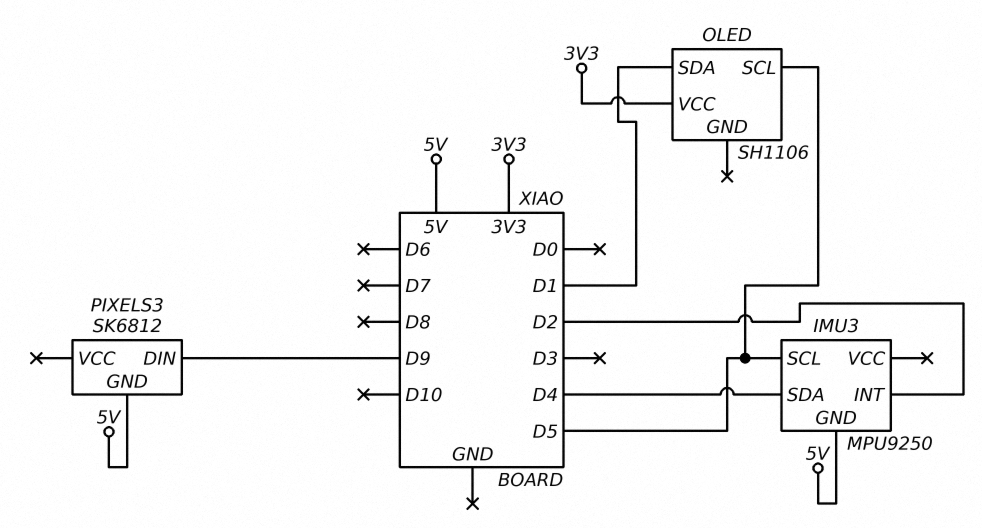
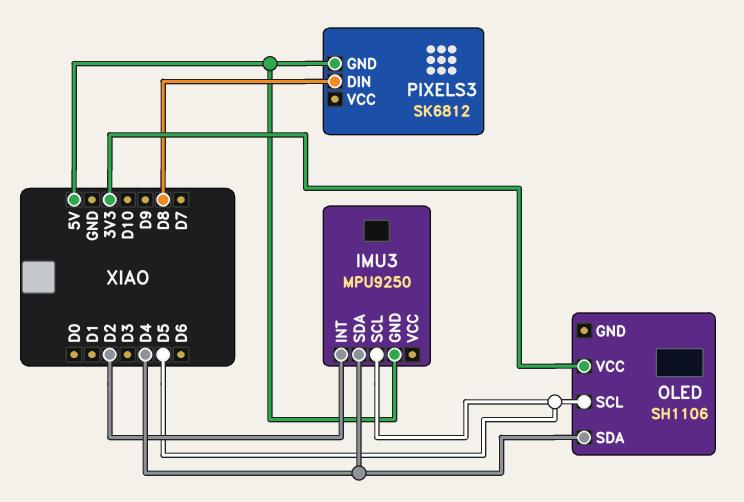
OLED pin SDA: D1 -> D4
PIXELS3 pin DIN: D9 -> D8

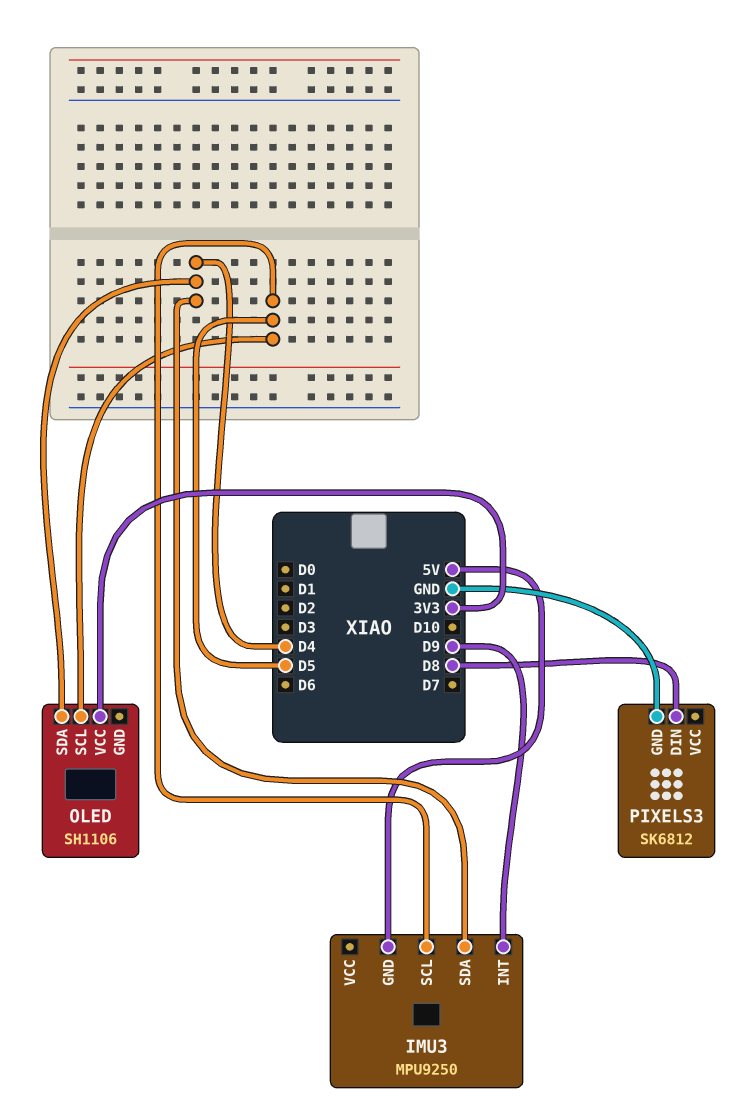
IMU3 pin INT: D2 -> D9
PIXELS3 pin GND: 5V -> GND

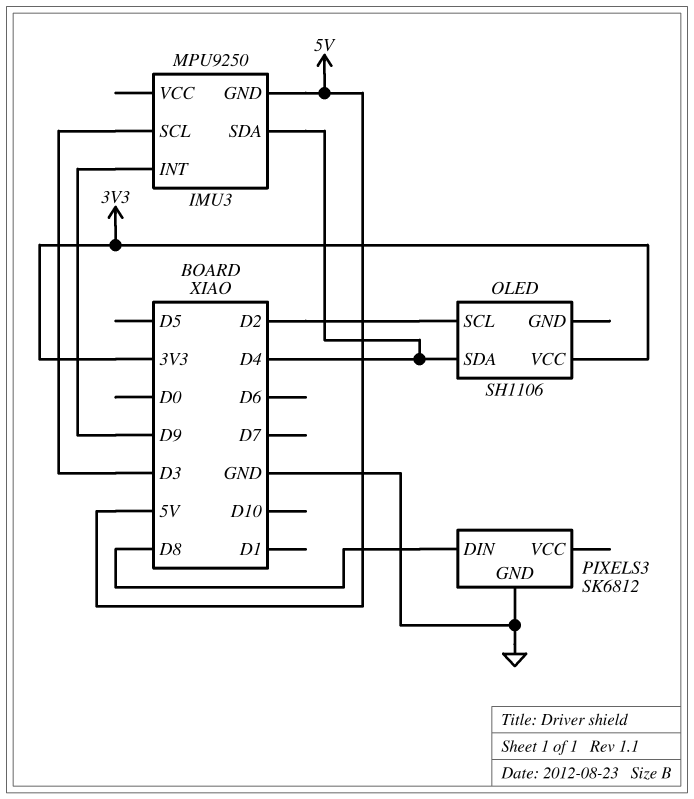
IMU3 pin SCL: D5 -> D3
OLED pin SCL: D5 -> D2

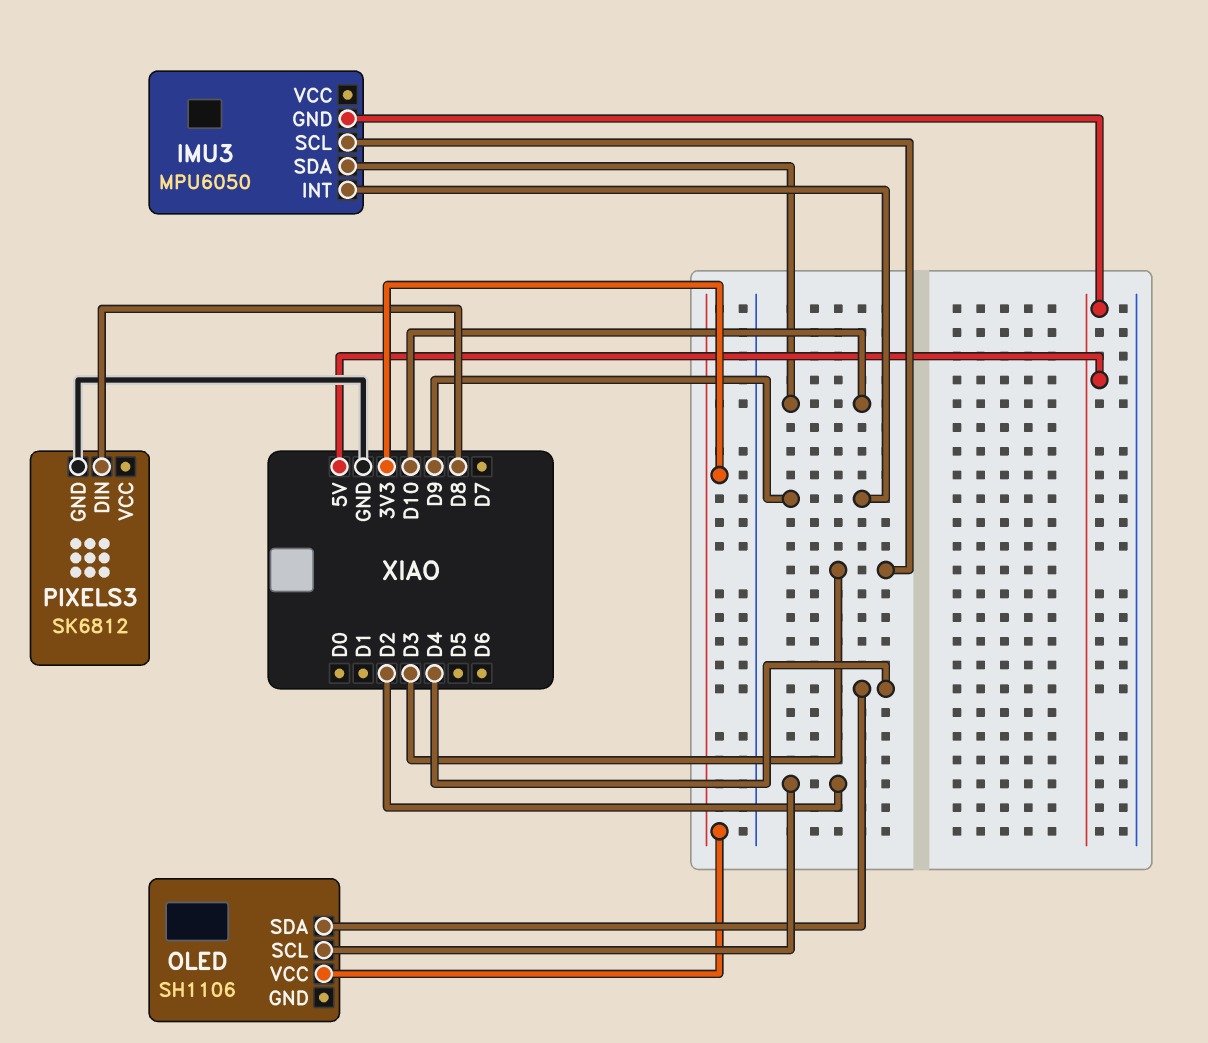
IMU3: MPU9250 -> MPU6050
IMU3 pin SDA: D4 -> D10

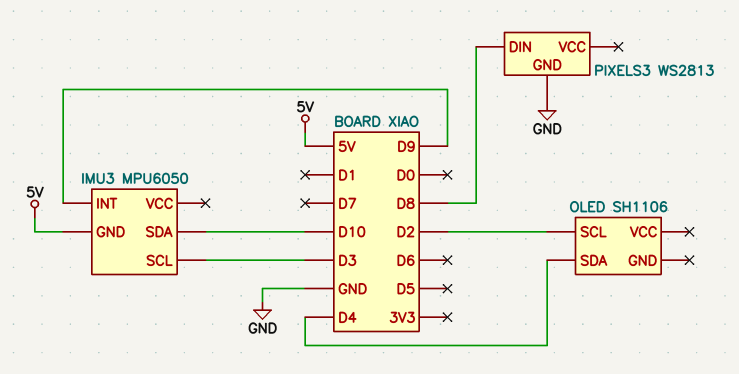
OLED pin VCC: 3V3 -> none
PIXELS3: SK6812 -> WS2813

